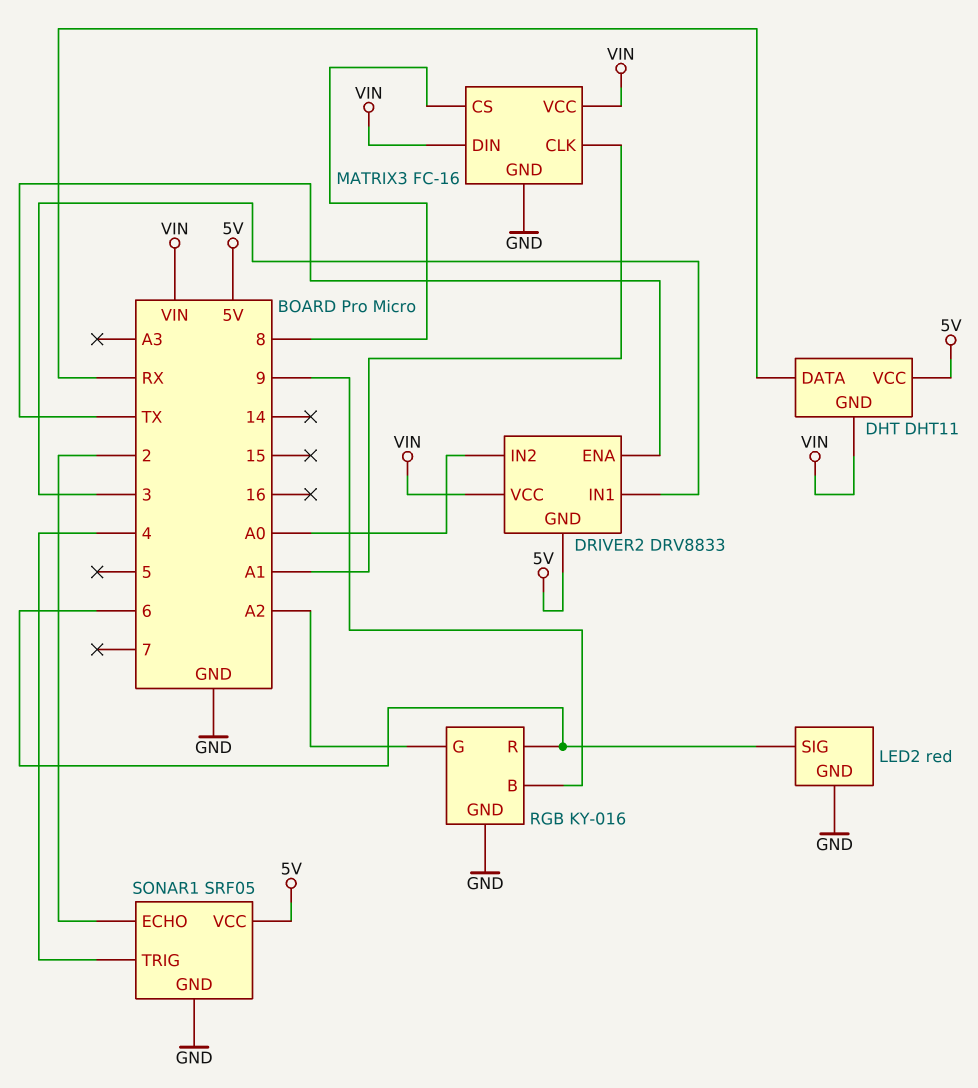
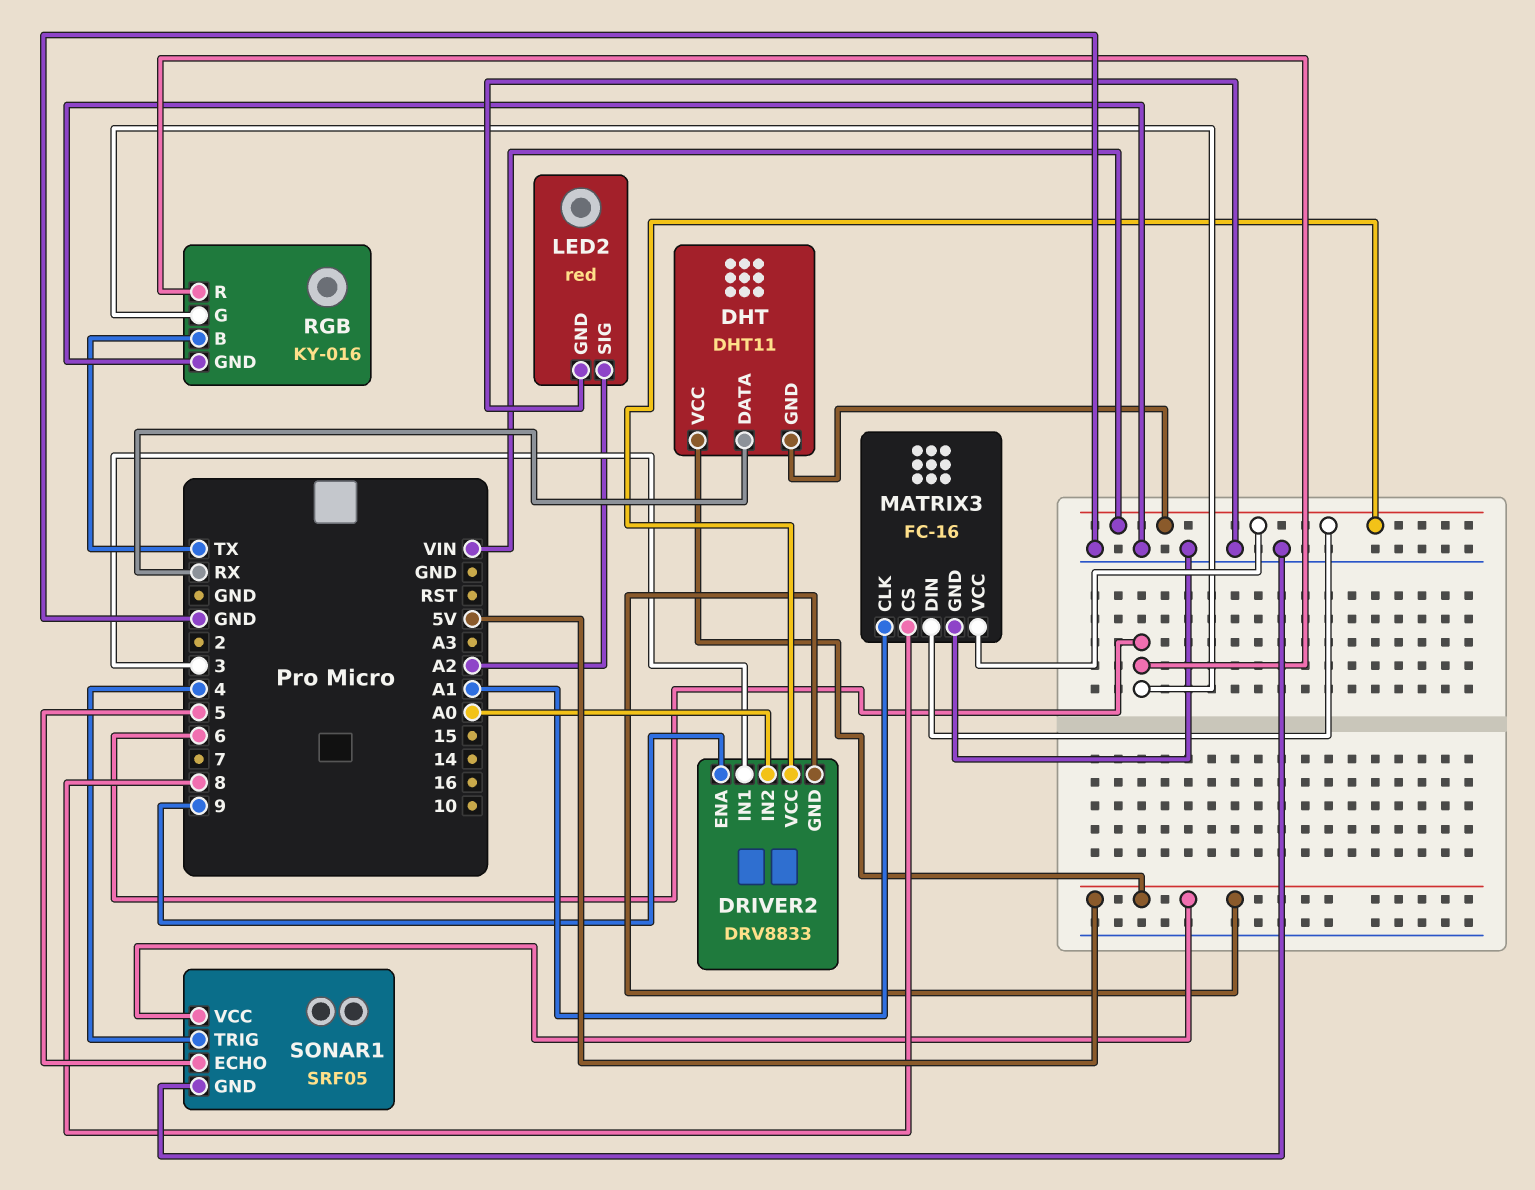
DRIVER2 pin ENA: TX -> 9
LED2 pin SIG: 6 -> A2
RGB pin B: 9 -> TX
RGB pin G: A2 -> 6
SONAR1 pin ECHO: 2 -> 5

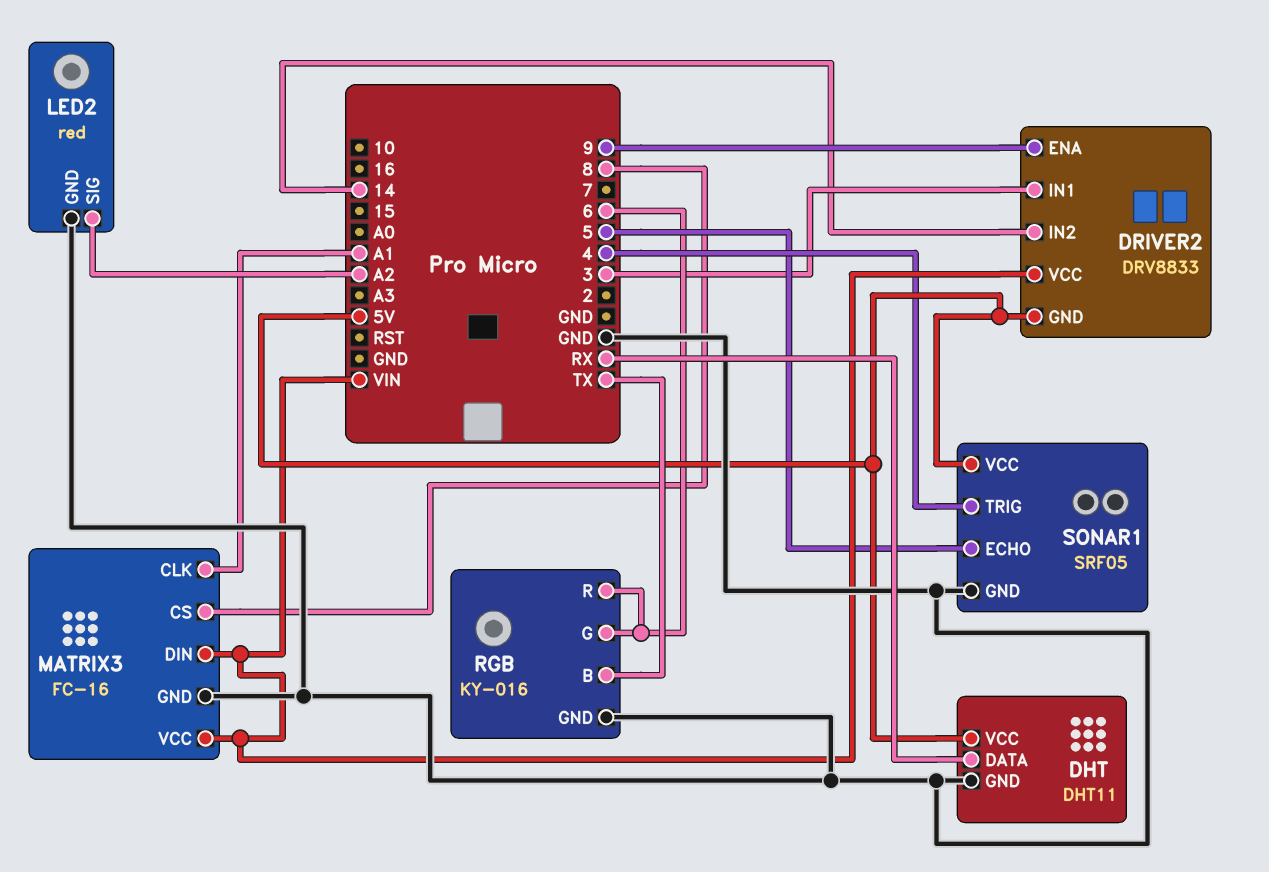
DHT pin GND: VIN -> GND
DRIVER2 pin IN2: A0 -> 14

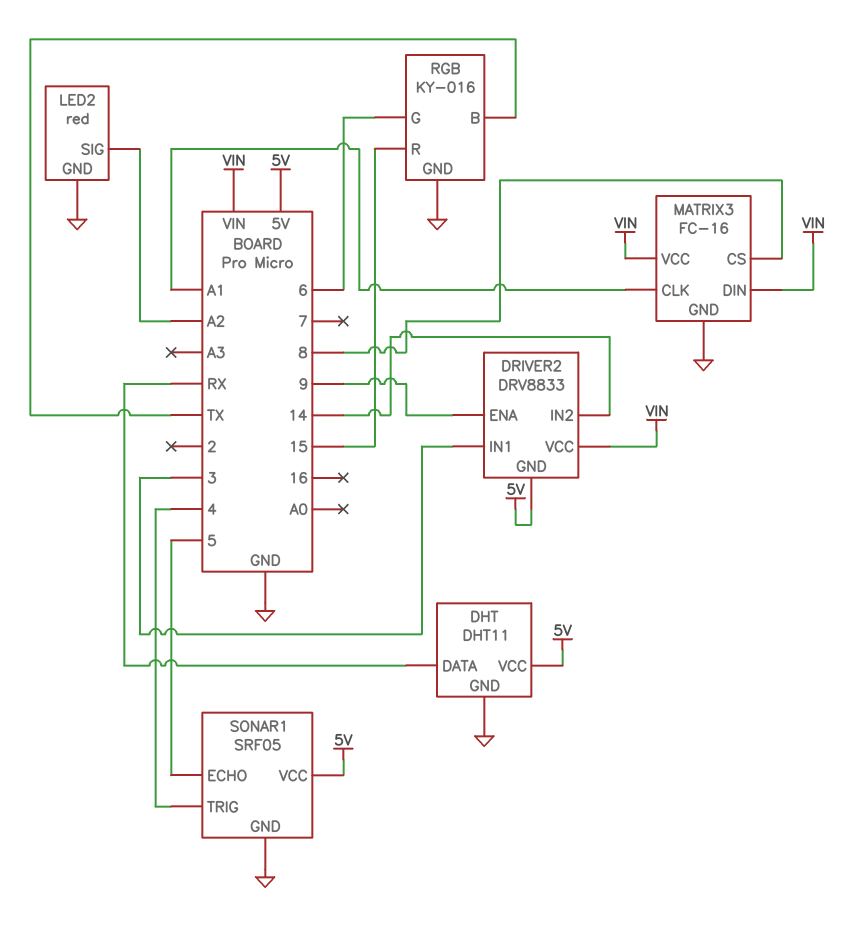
RGB pin R: 6 -> 15

